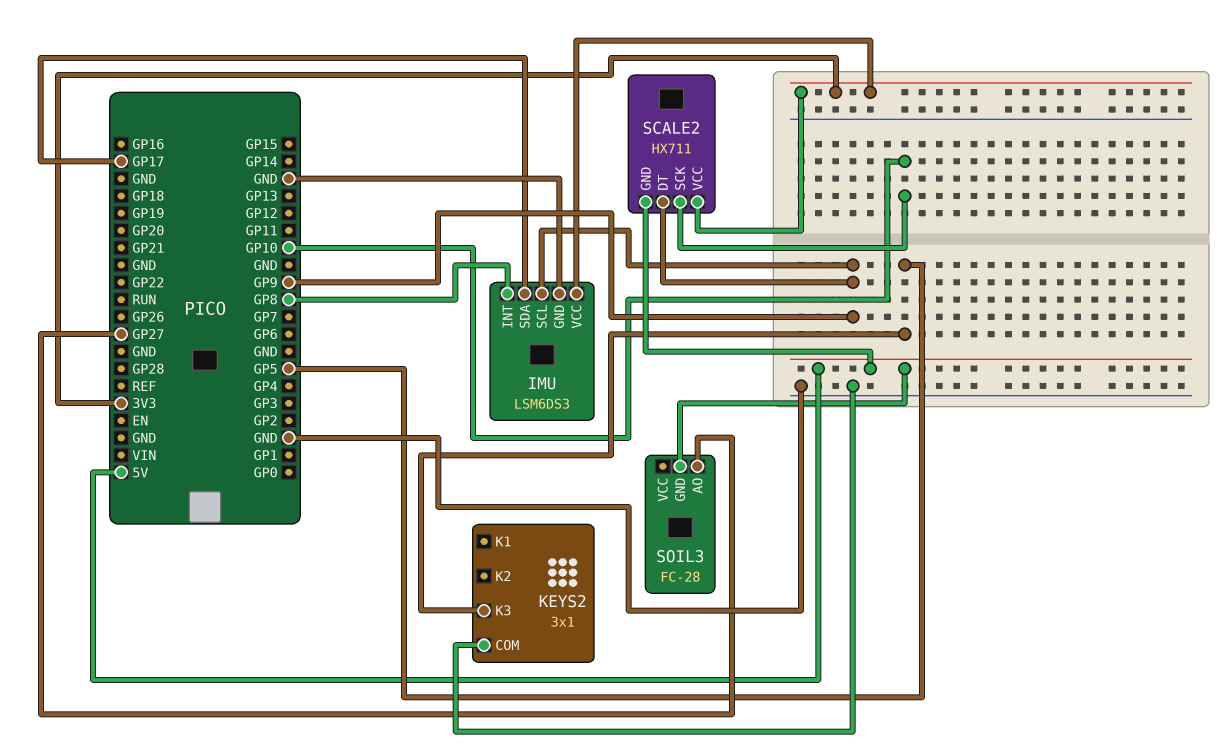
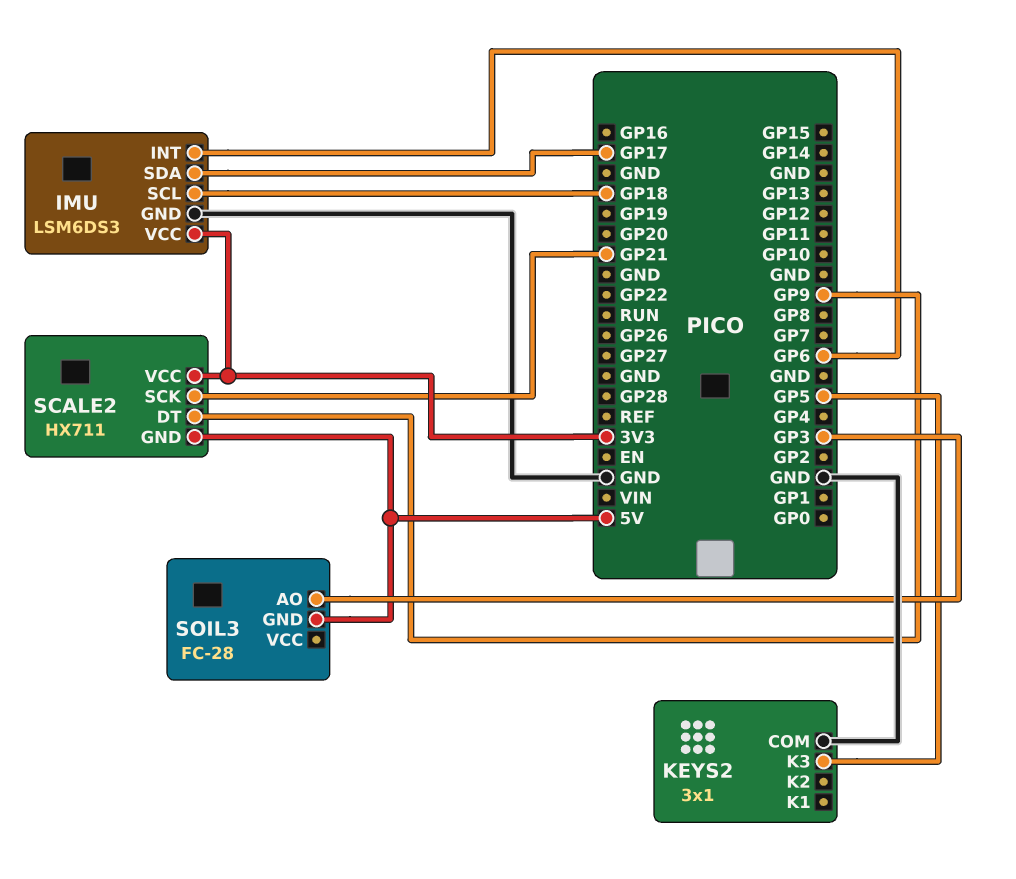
IMU pin INT: GP8 -> GP6
IMU pin SCL: GP9 -> GP18
SCALE2 pin SCK: GP10 -> GP21
SOIL3 pin AO: GP27 -> GP3

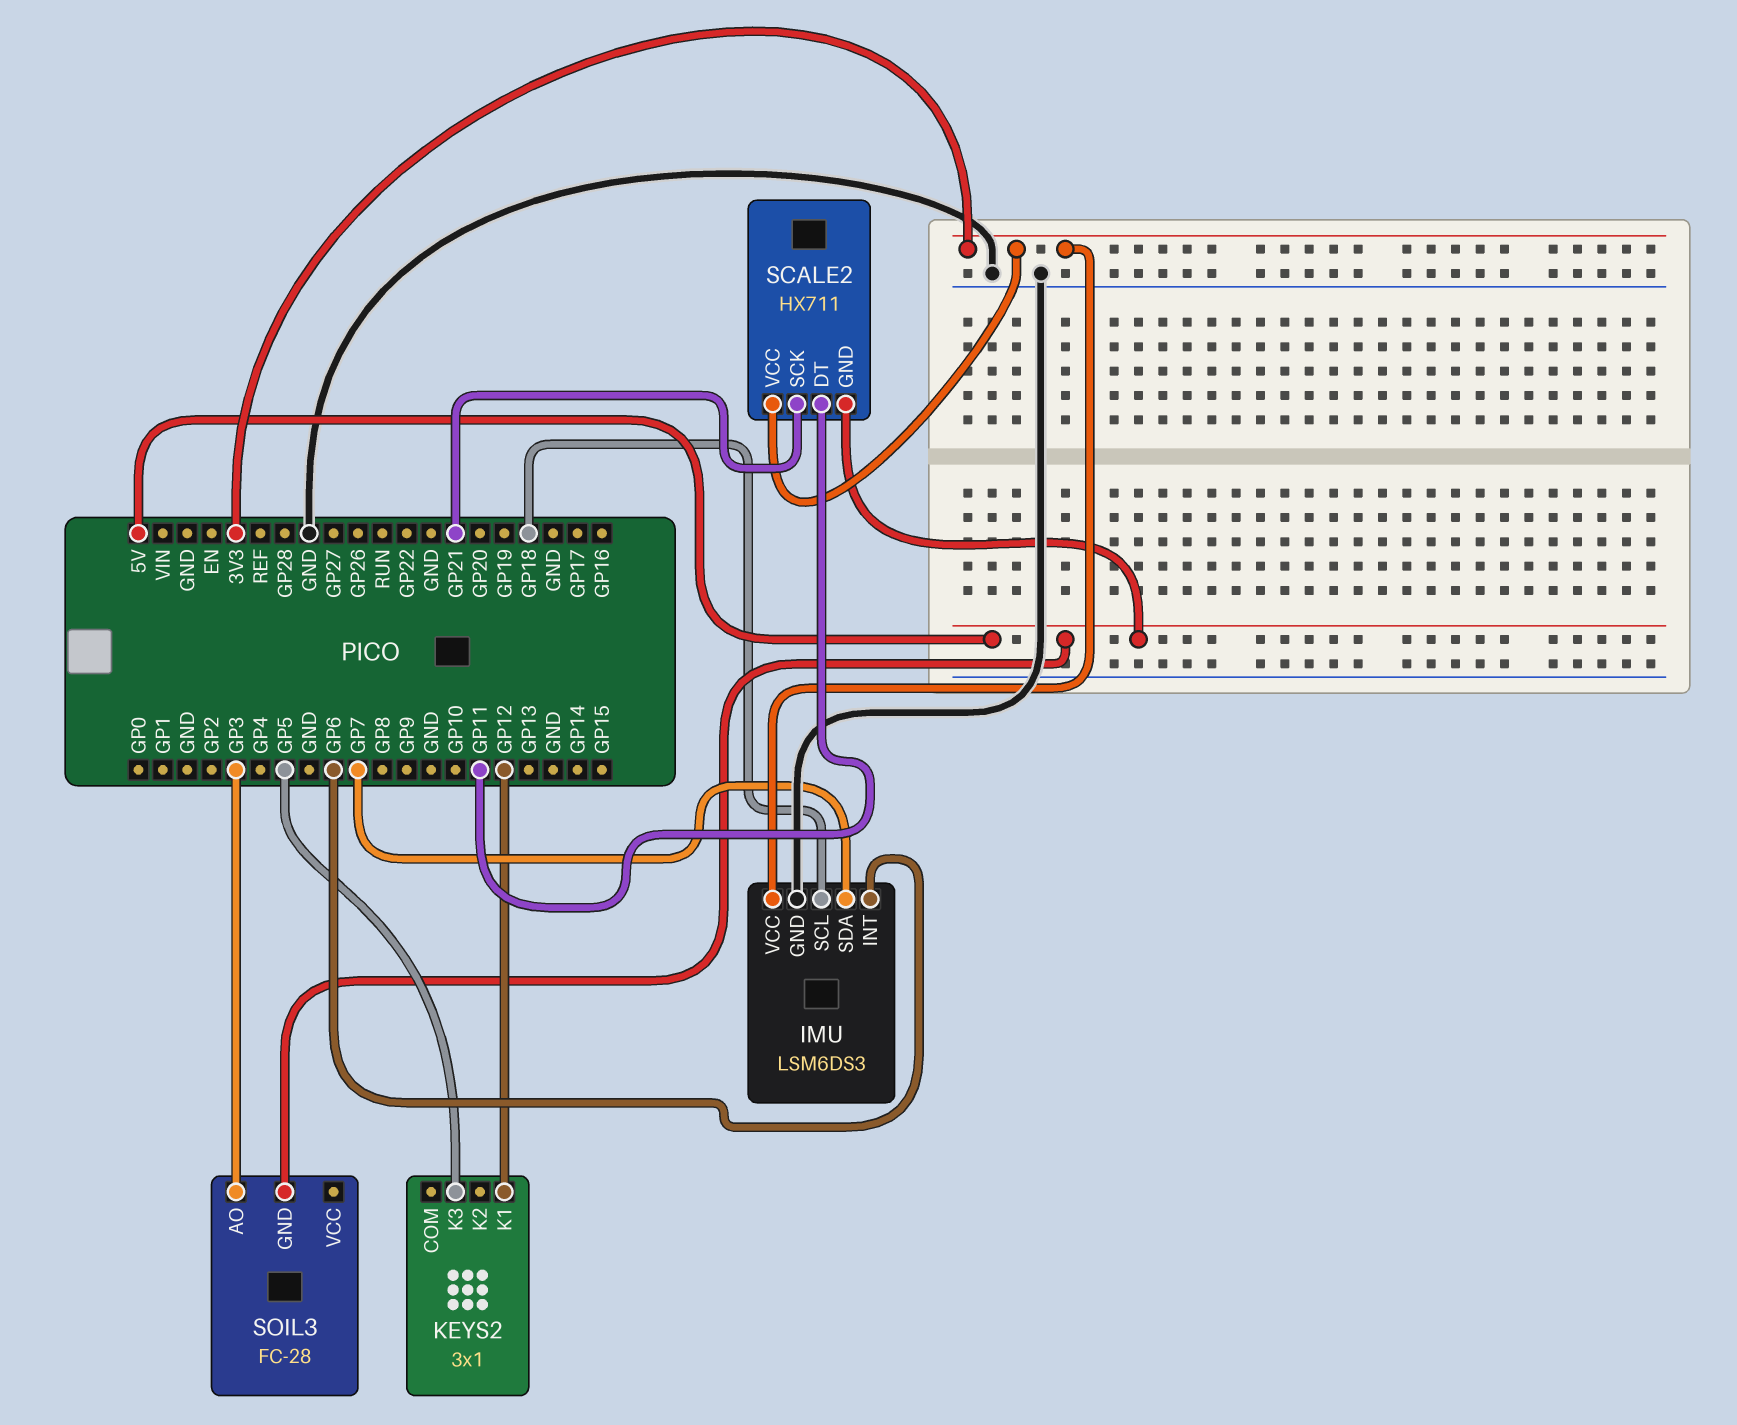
IMU pin SDA: GP17 -> GP7
KEYS2 pin COM: GND -> none
KEYS2 pin K1: none -> GP12
SCALE2 pin DT: GP9 -> GP11

